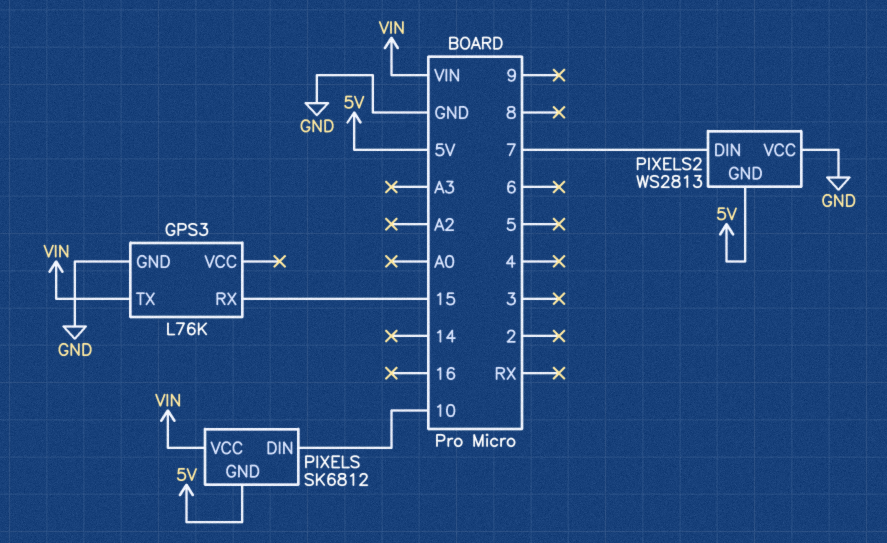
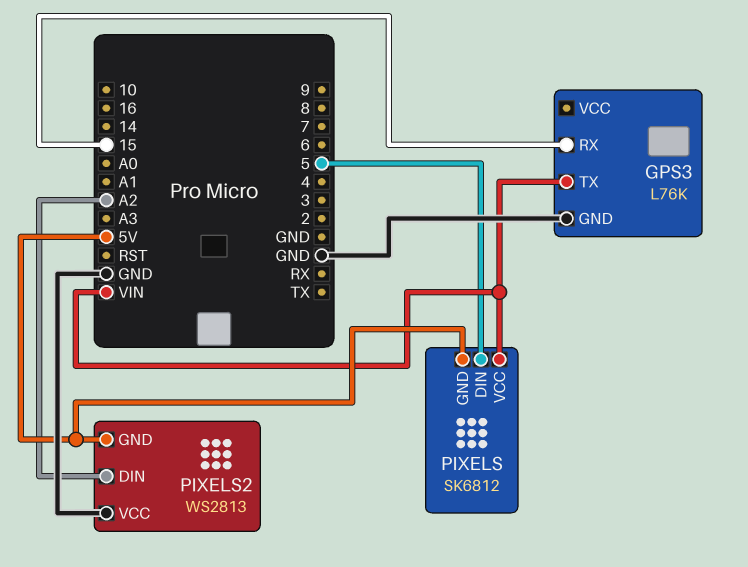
PIXELS pin DIN: 10 -> 5
PIXELS2 pin DIN: 7 -> A2

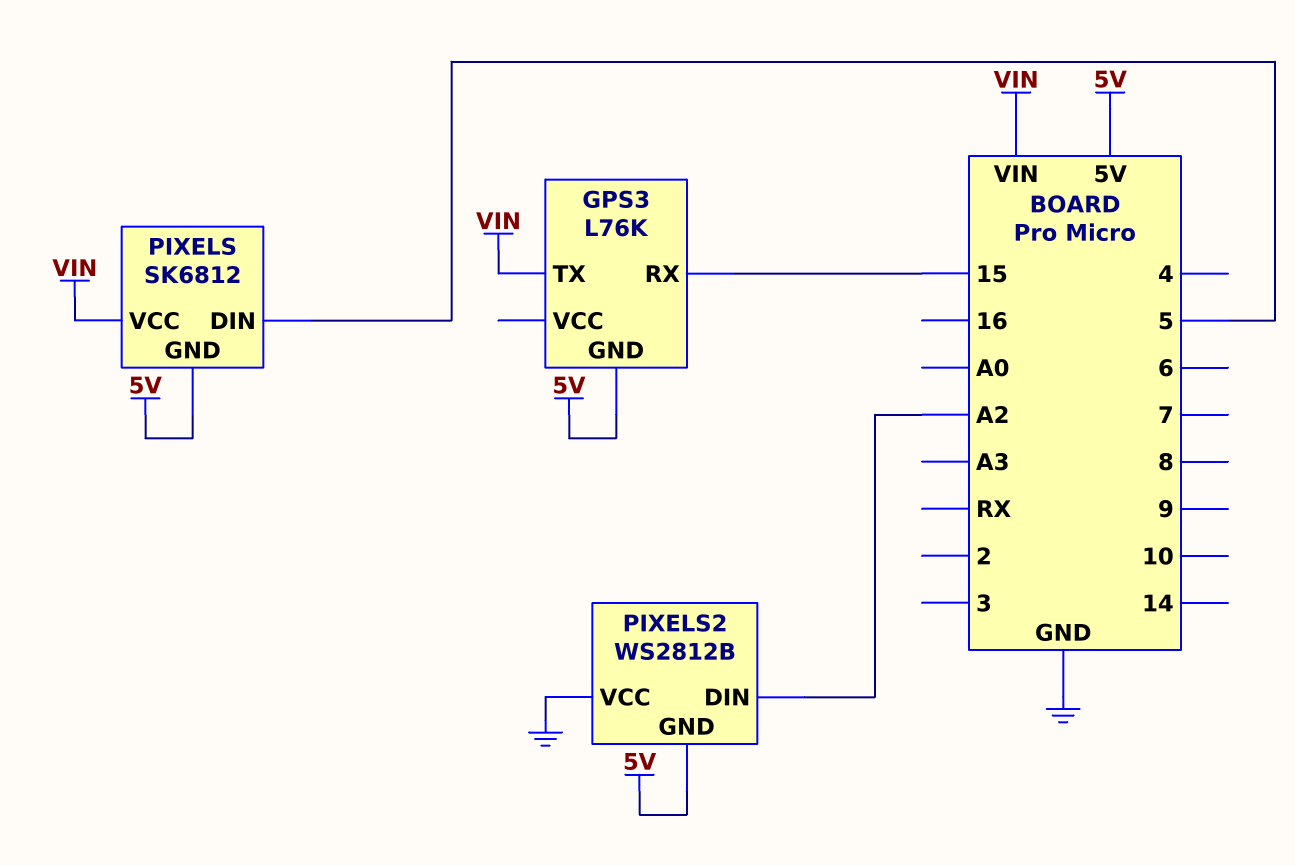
GPS3 pin GND: GND -> 5V
PIXELS2: WS2813 -> WS2812B

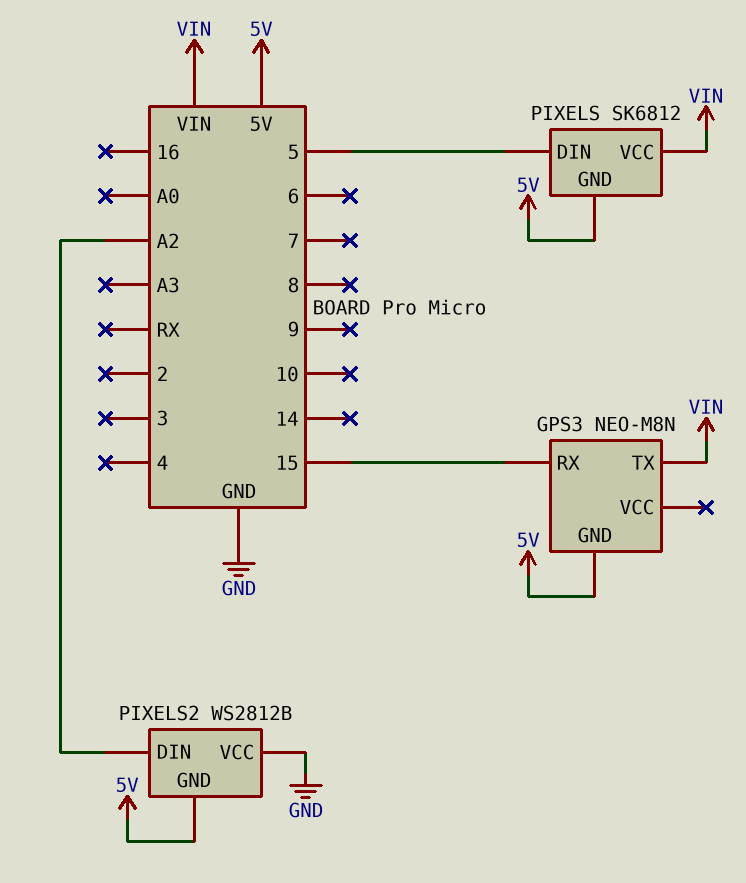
GPS3: L76K -> NEO-M8N

